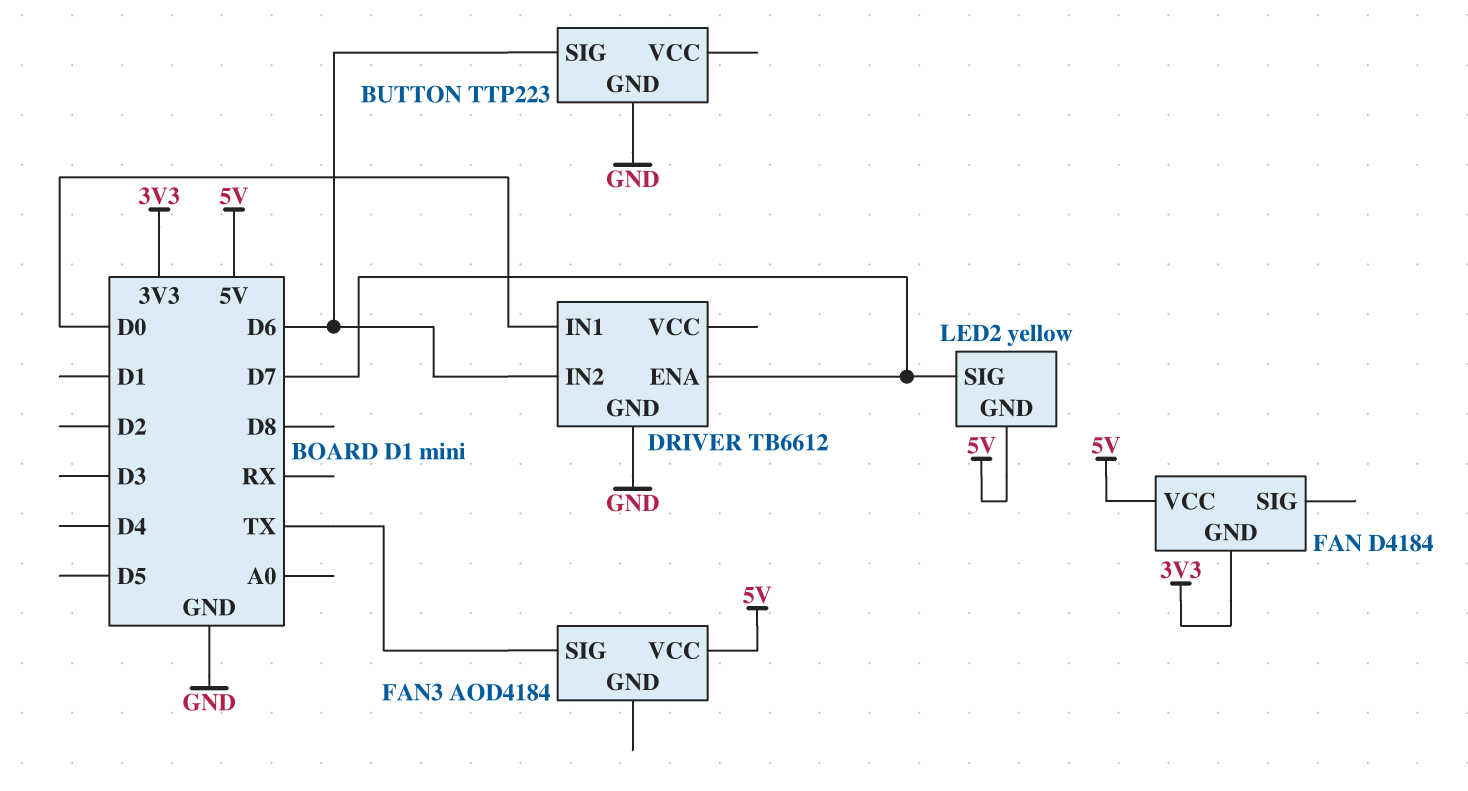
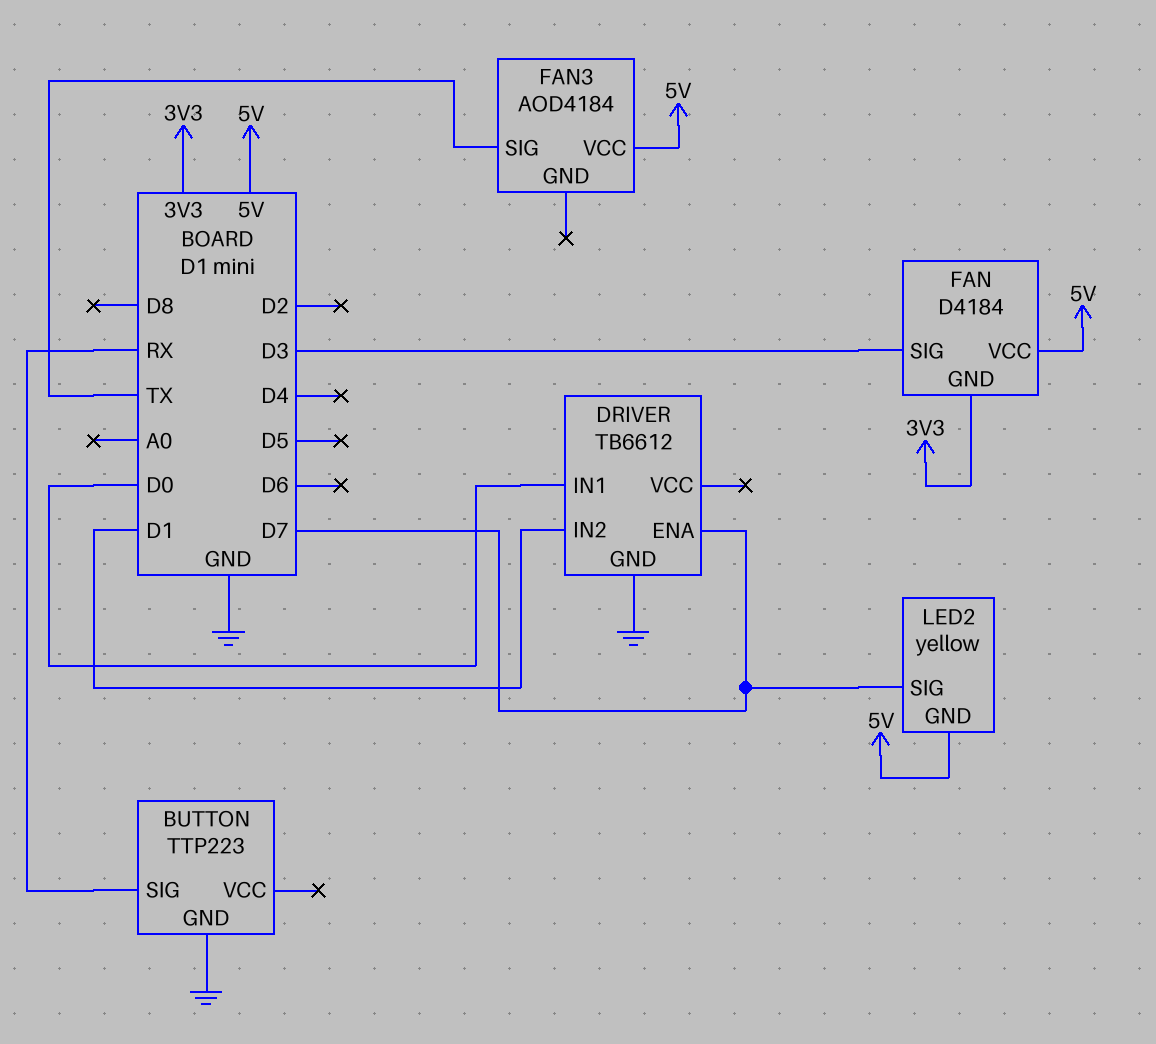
BUTTON pin SIG: D6 -> RX
DRIVER pin IN2: D6 -> D1
FAN pin SIG: none -> D3

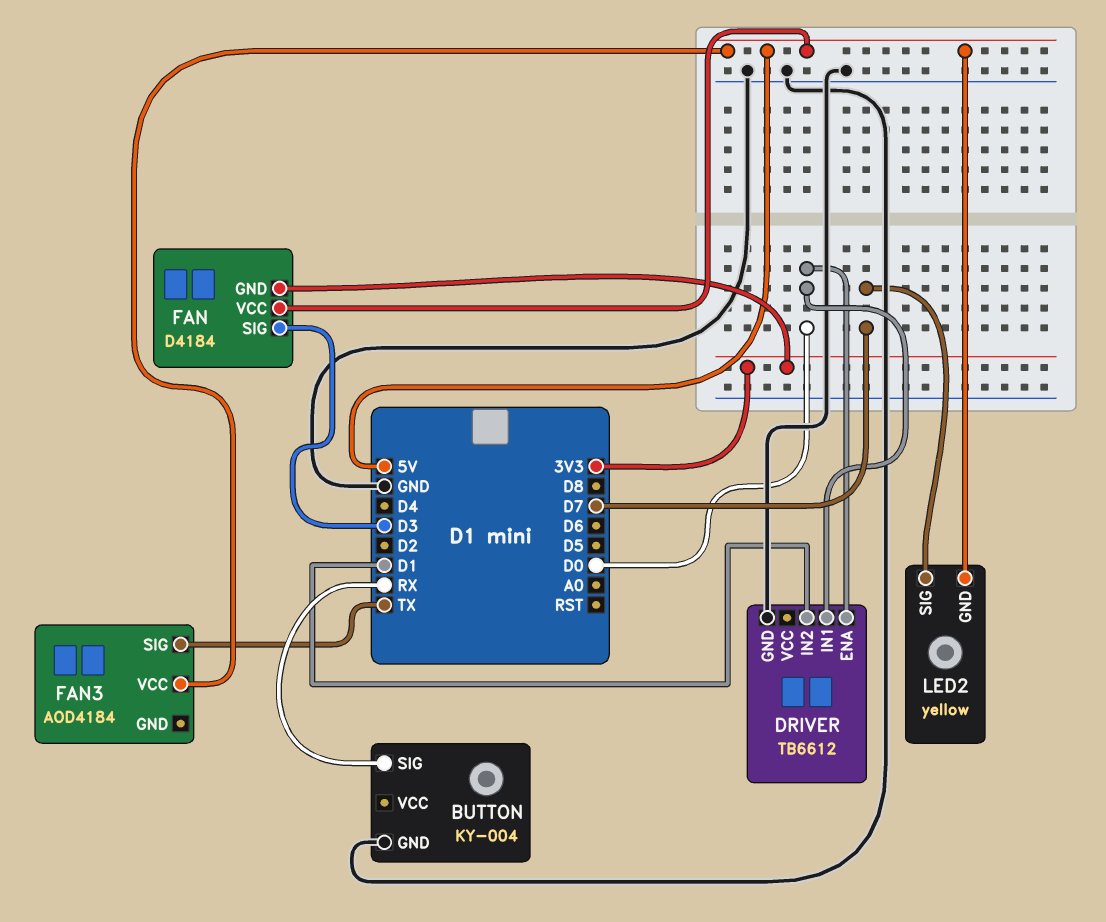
BUTTON: TTP223 -> KY-004
DRIVER pin ENA: D7 -> D0

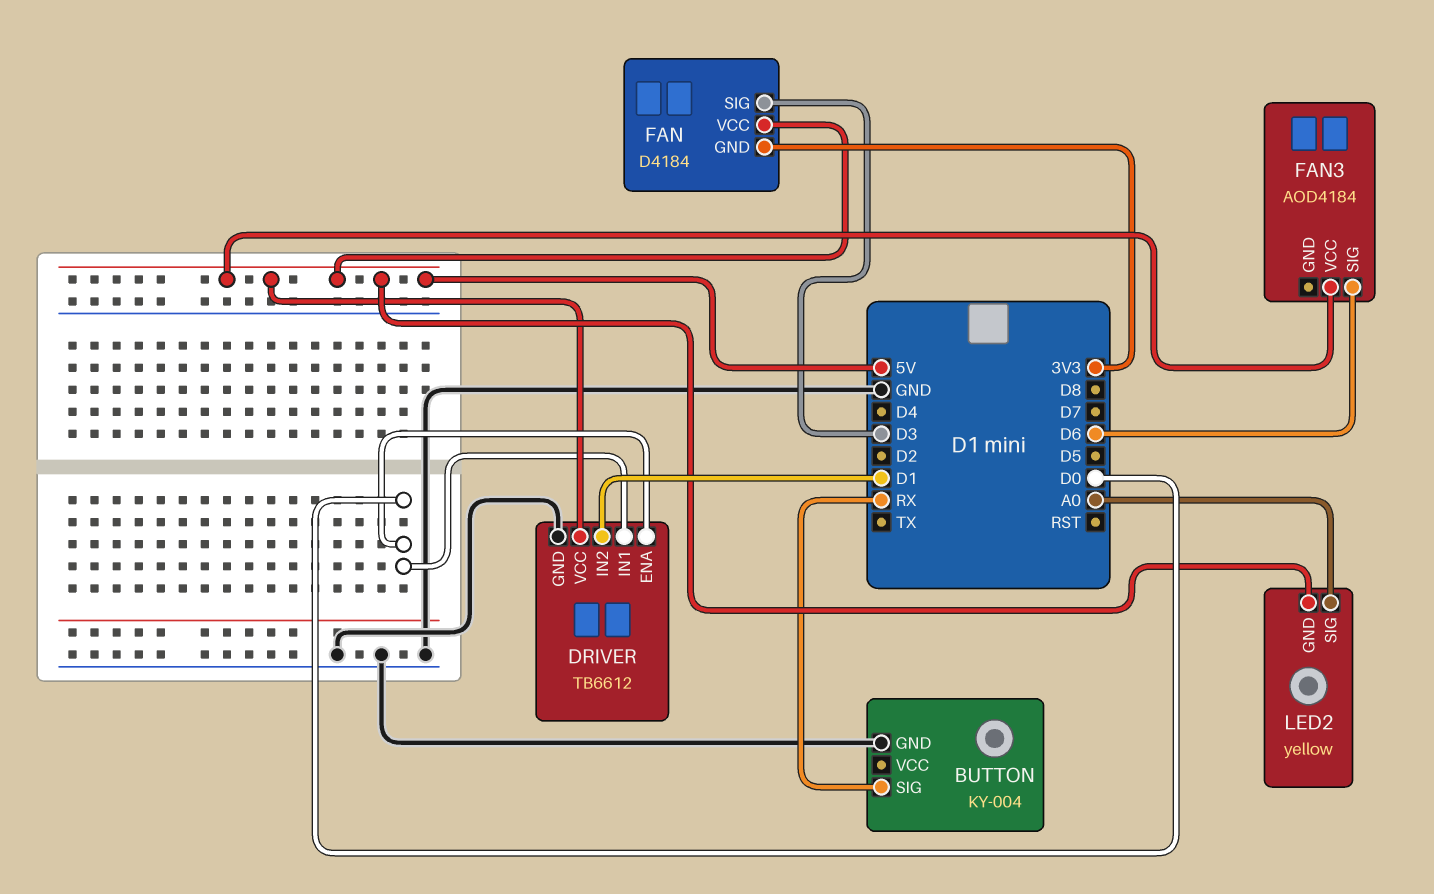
DRIVER pin VCC: none -> 5V
FAN3 pin SIG: TX -> D6
LED2 pin SIG: D7 -> A0

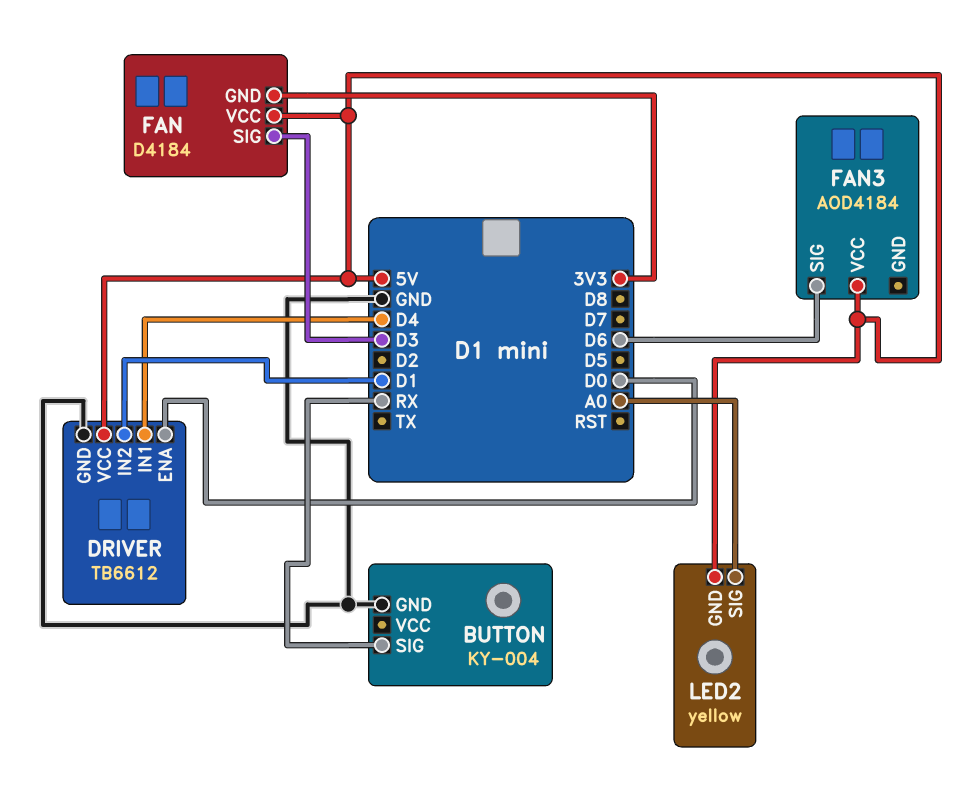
DRIVER pin IN1: D0 -> D4

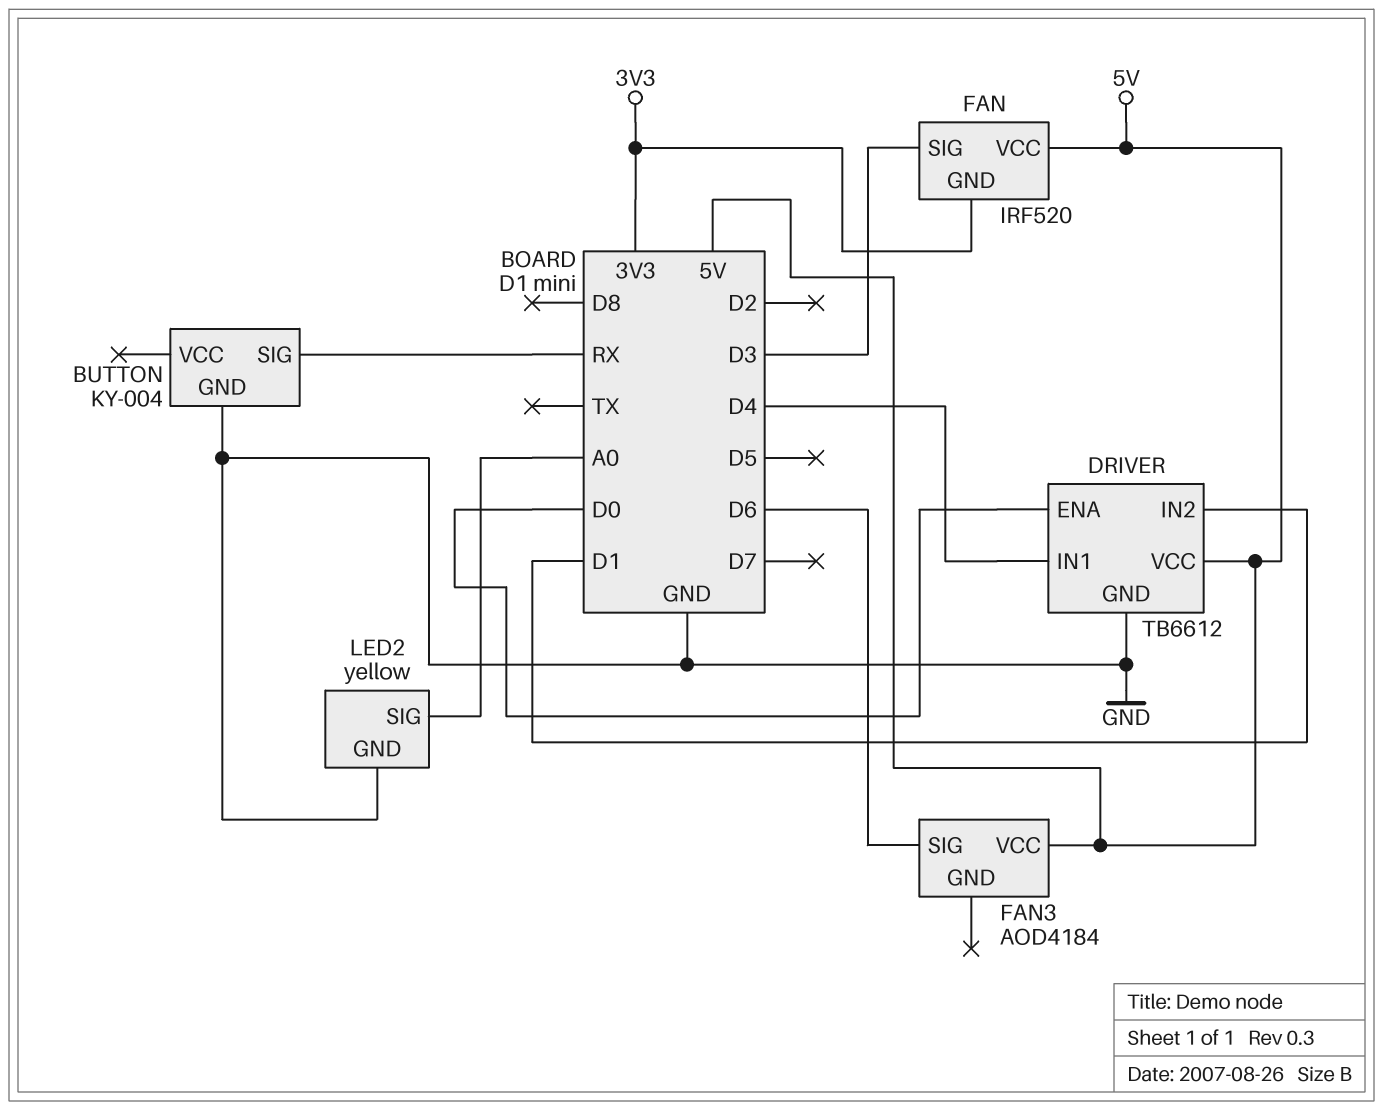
FAN: D4184 -> IRF520
LED2 pin GND: 5V -> GND

